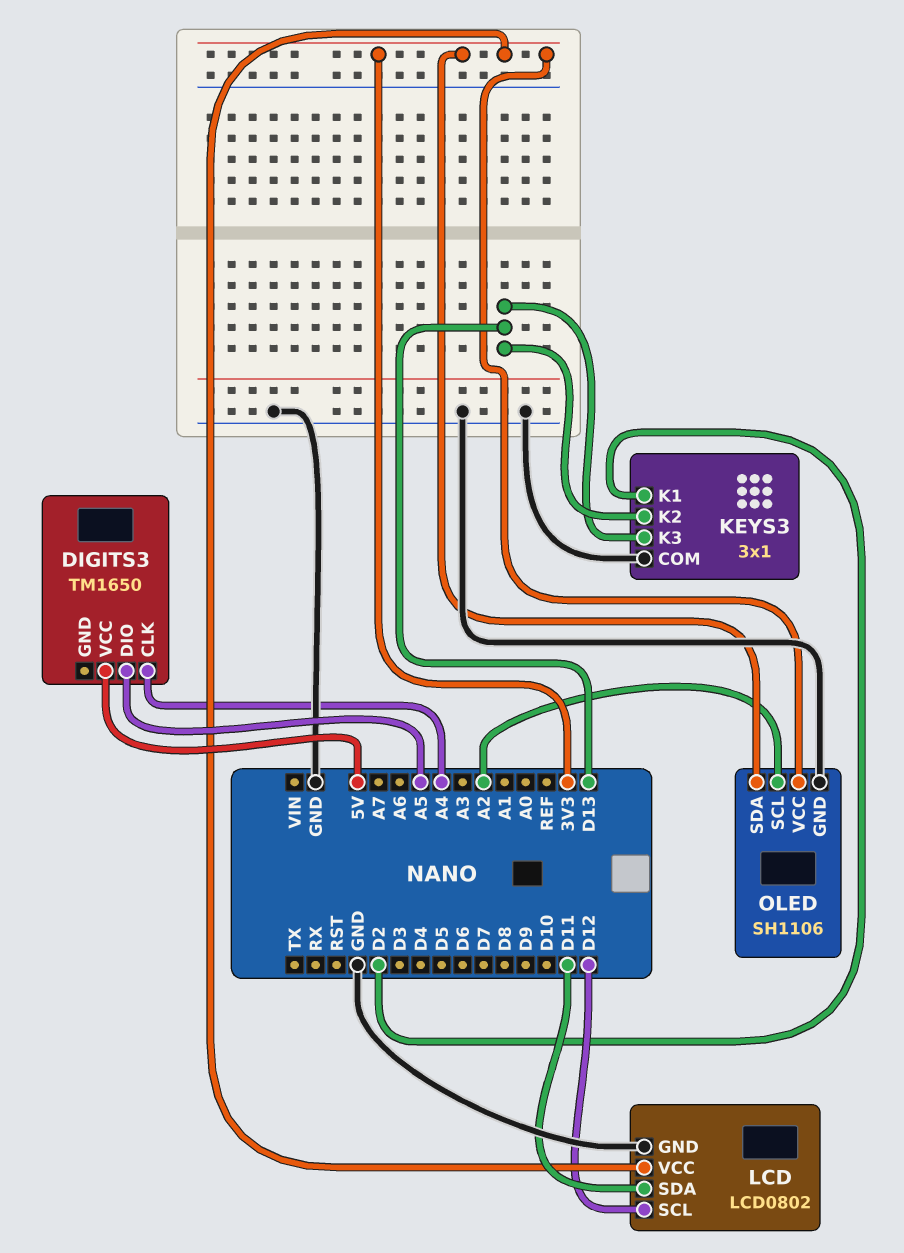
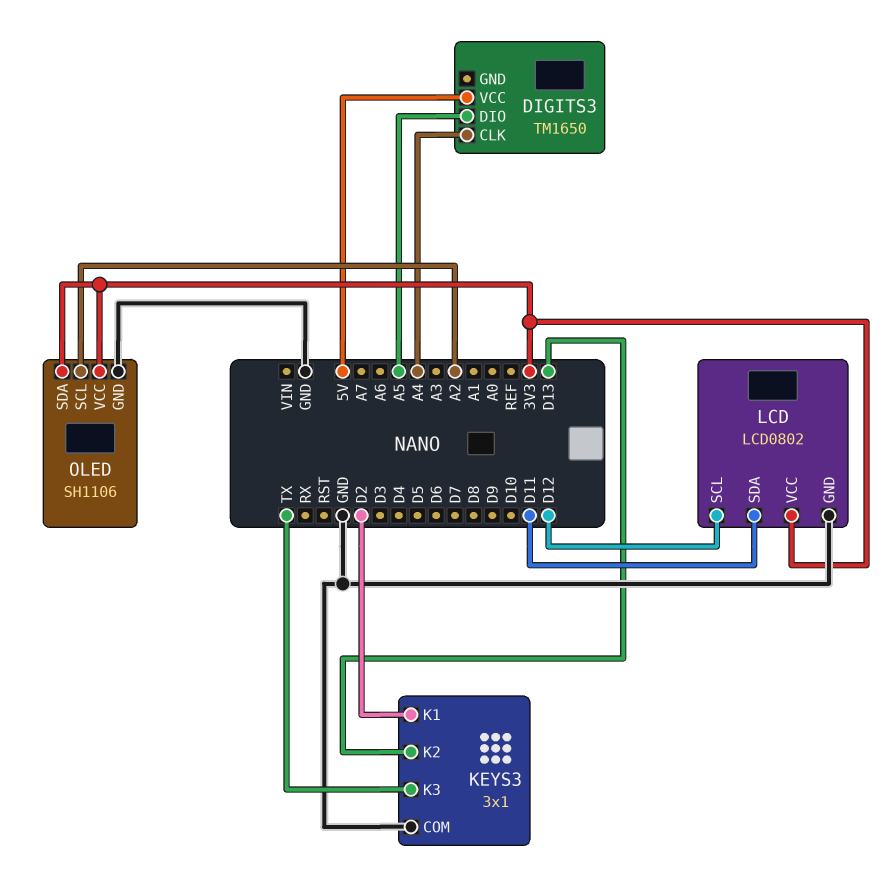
KEYS3 pin K3: D13 -> TX

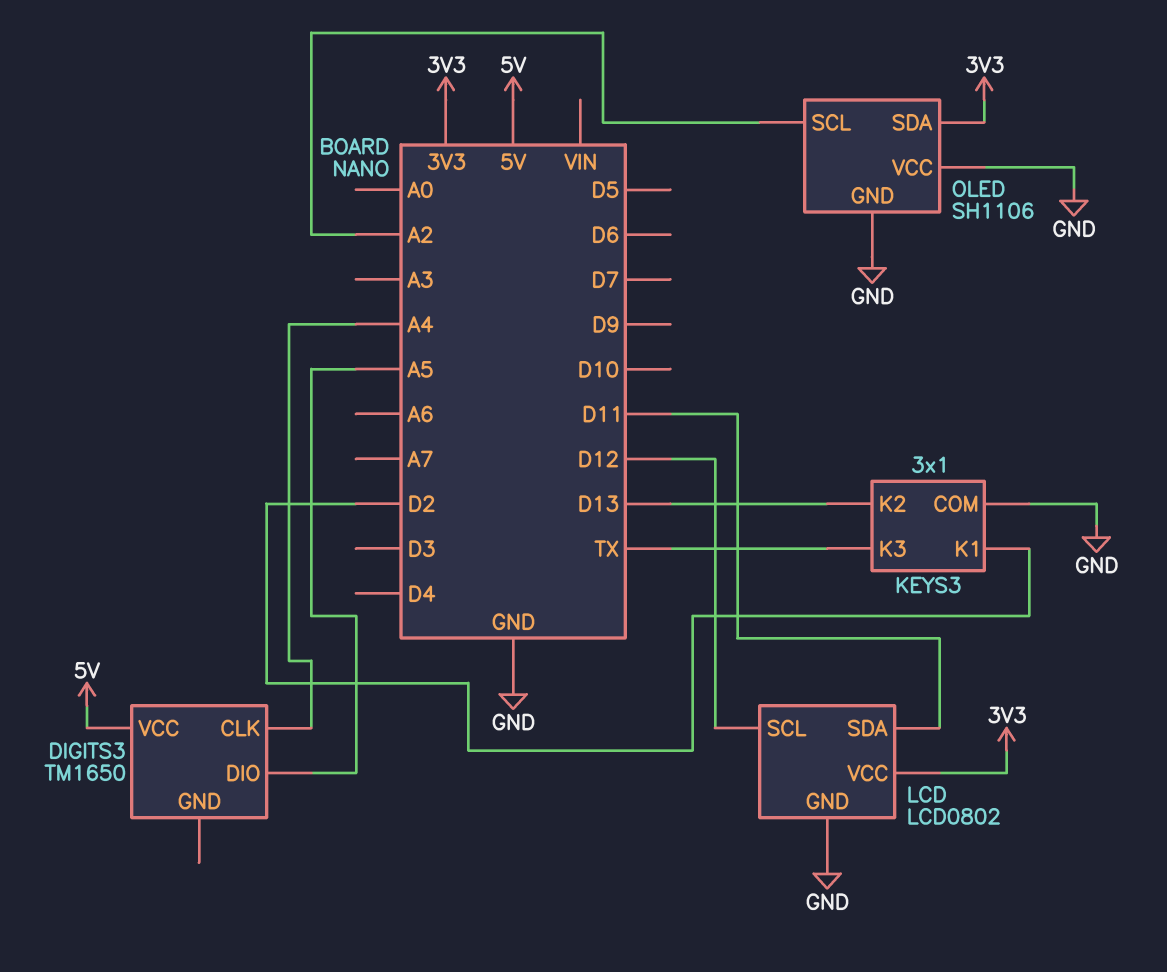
OLED pin VCC: 3V3 -> GND

